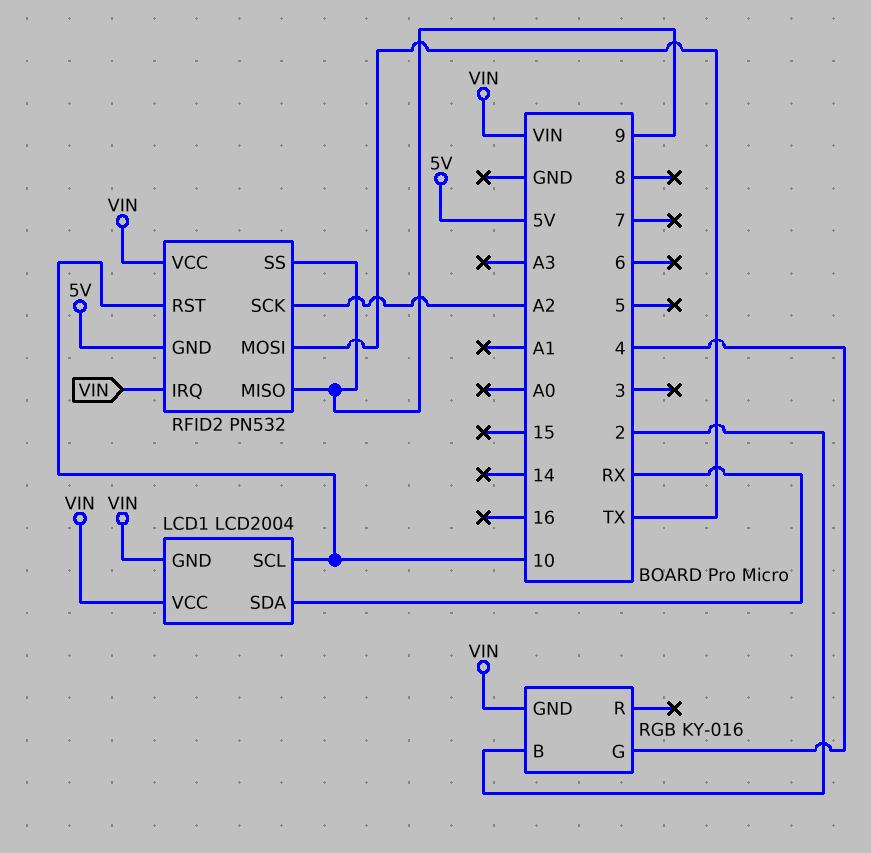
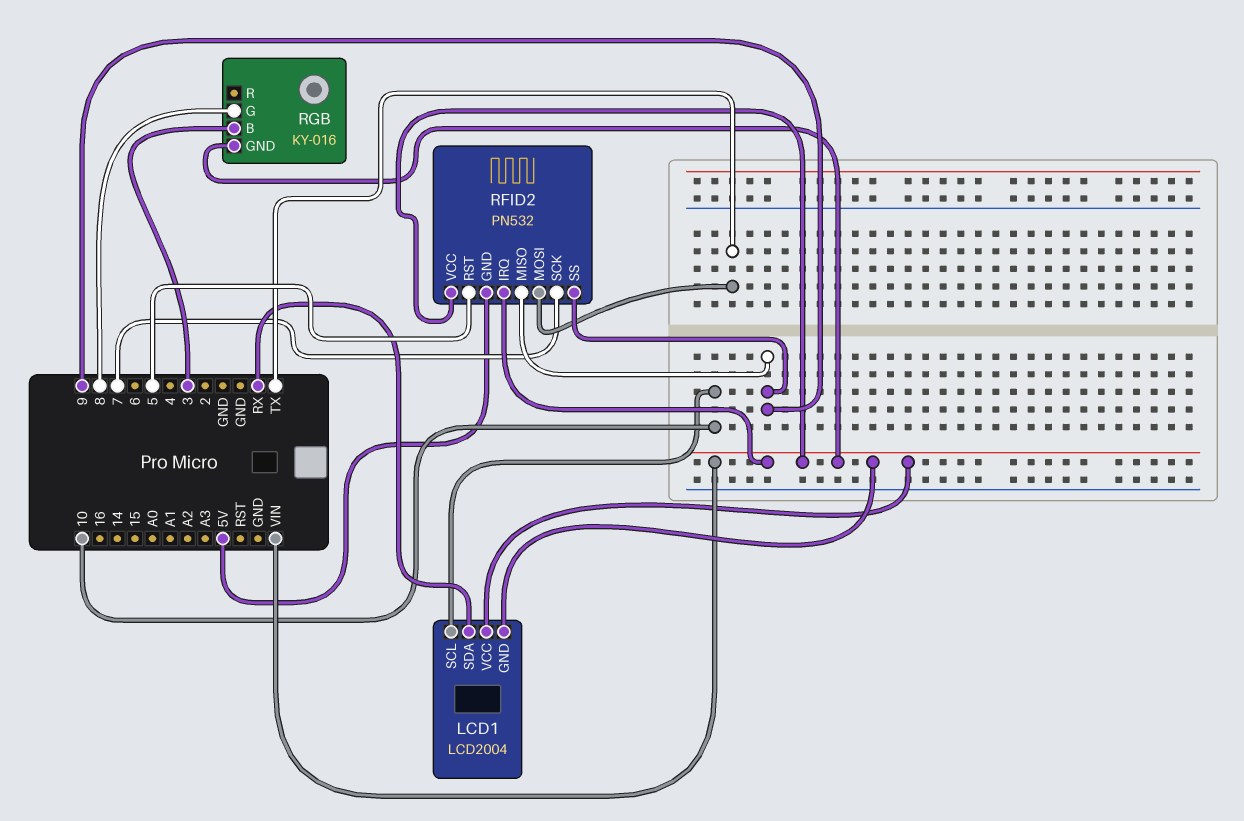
RFID2 pin RST: 10 -> 5
RFID2 pin SCK: A2 -> 7
RGB pin B: 2 -> 3
RGB pin G: 4 -> 8

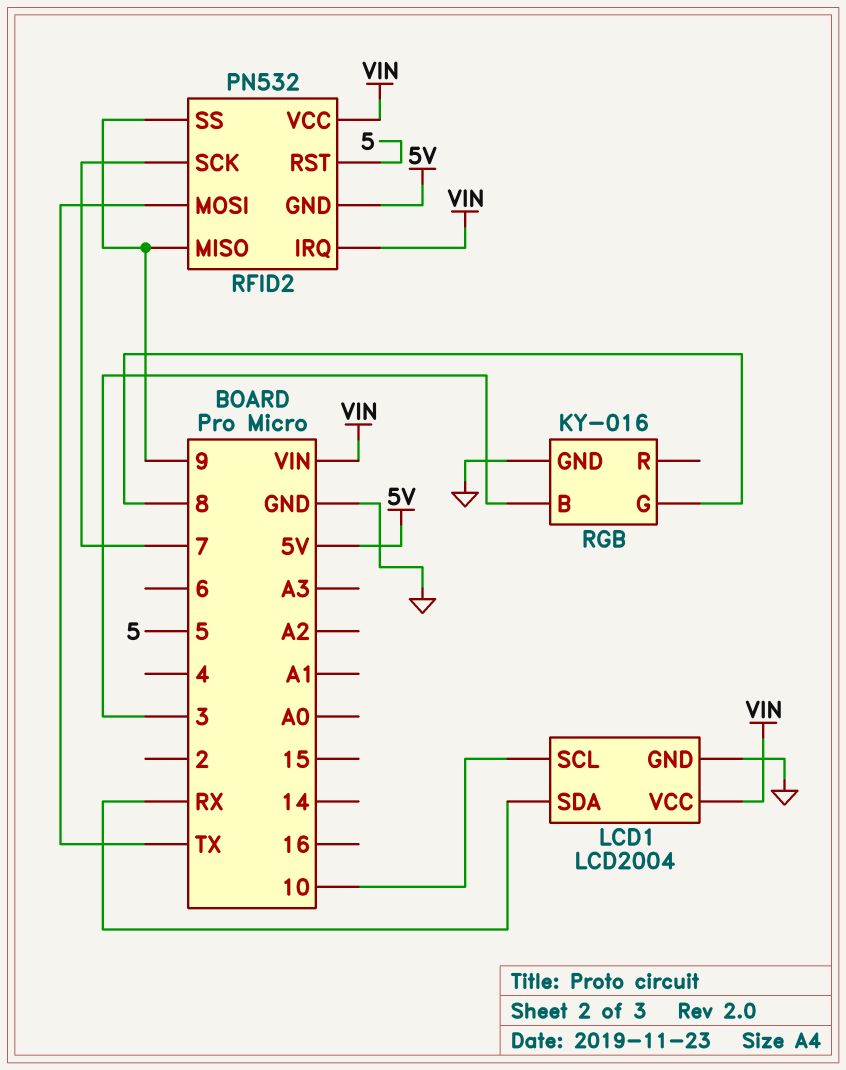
LCD1 pin GND: VIN -> GND
RGB pin GND: VIN -> GND

